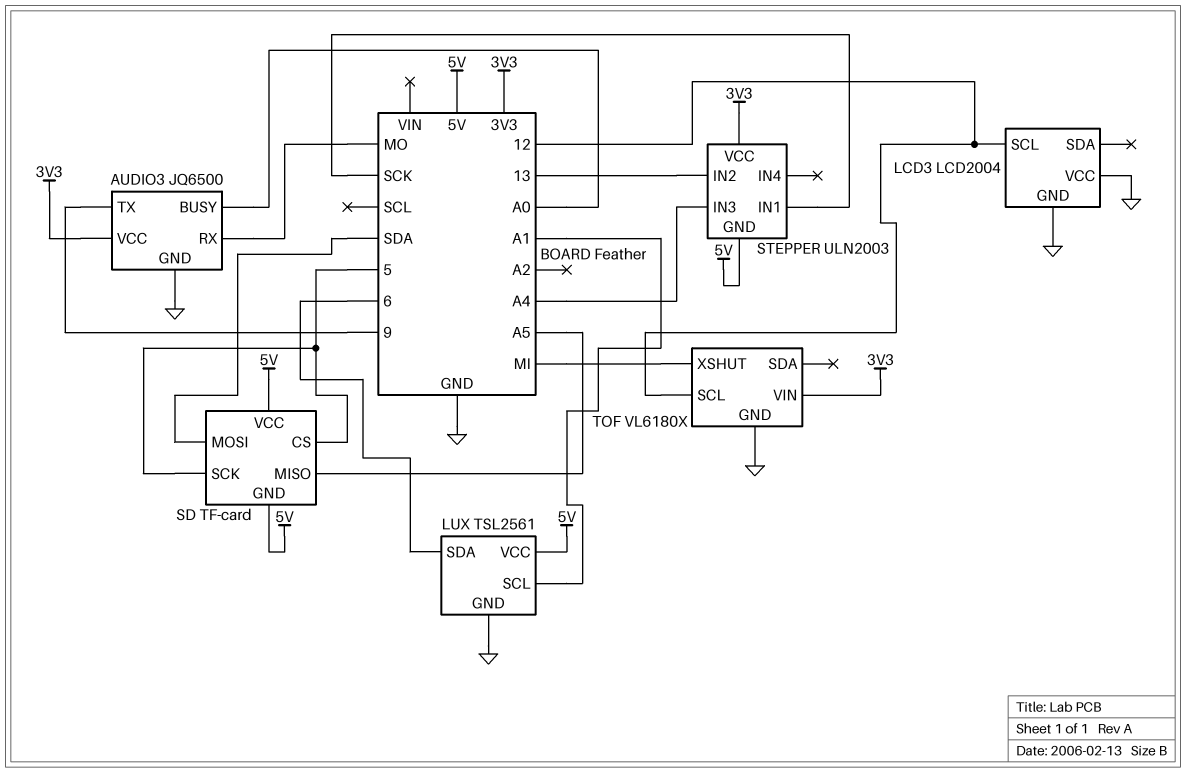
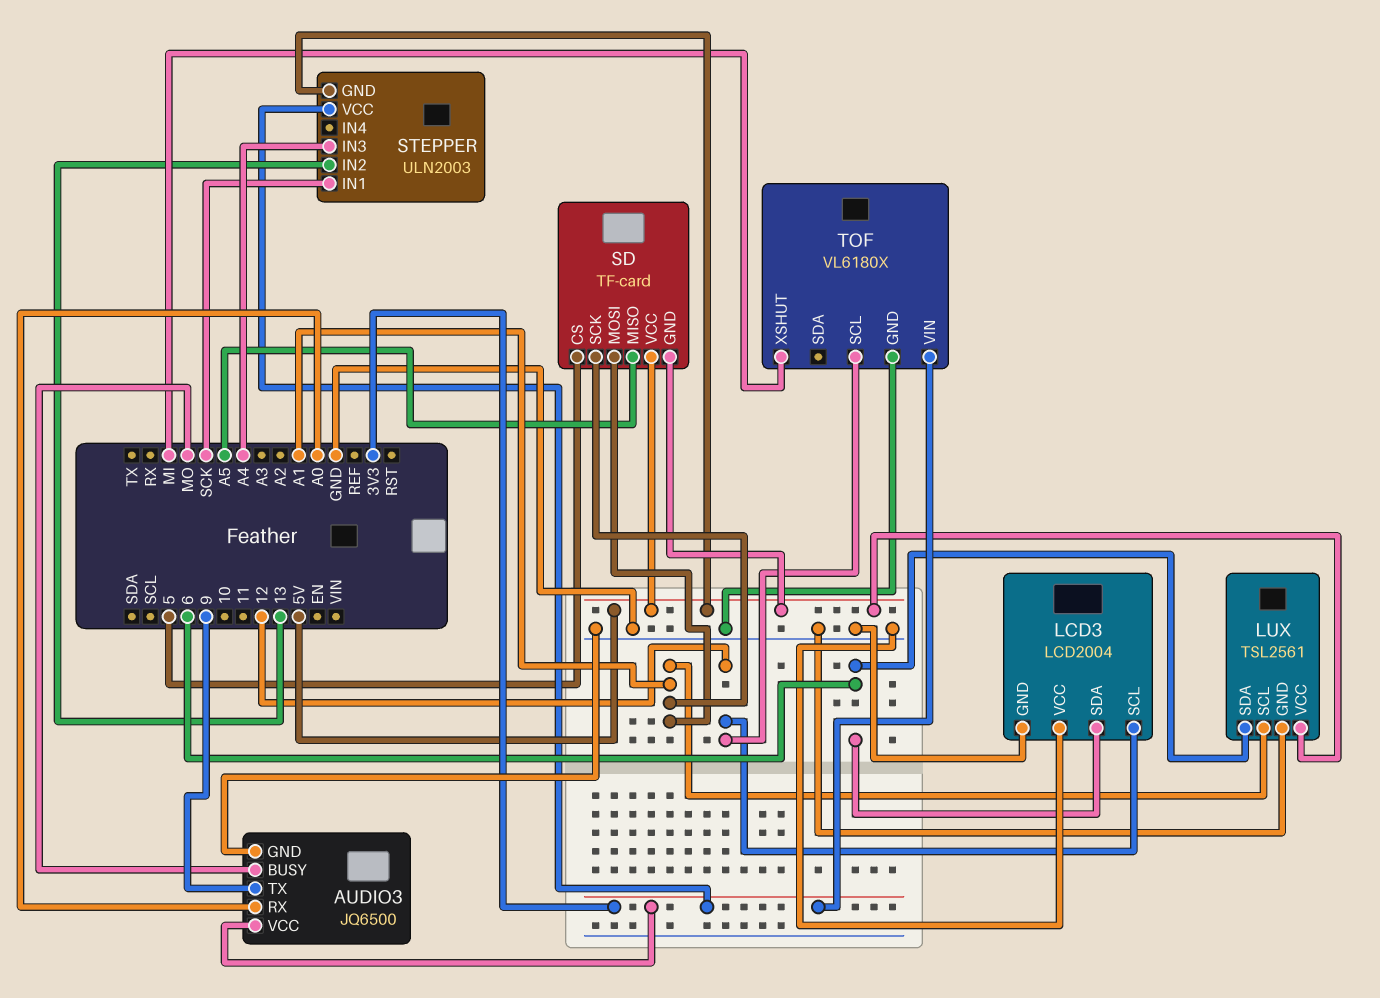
AUDIO3 pin BUSY: A0 -> MO
AUDIO3 pin RX: MO -> A0
LCD3 pin SDA: none -> 6
SD pin MOSI: SDA -> A1
SD pin SCK: 5 -> A1

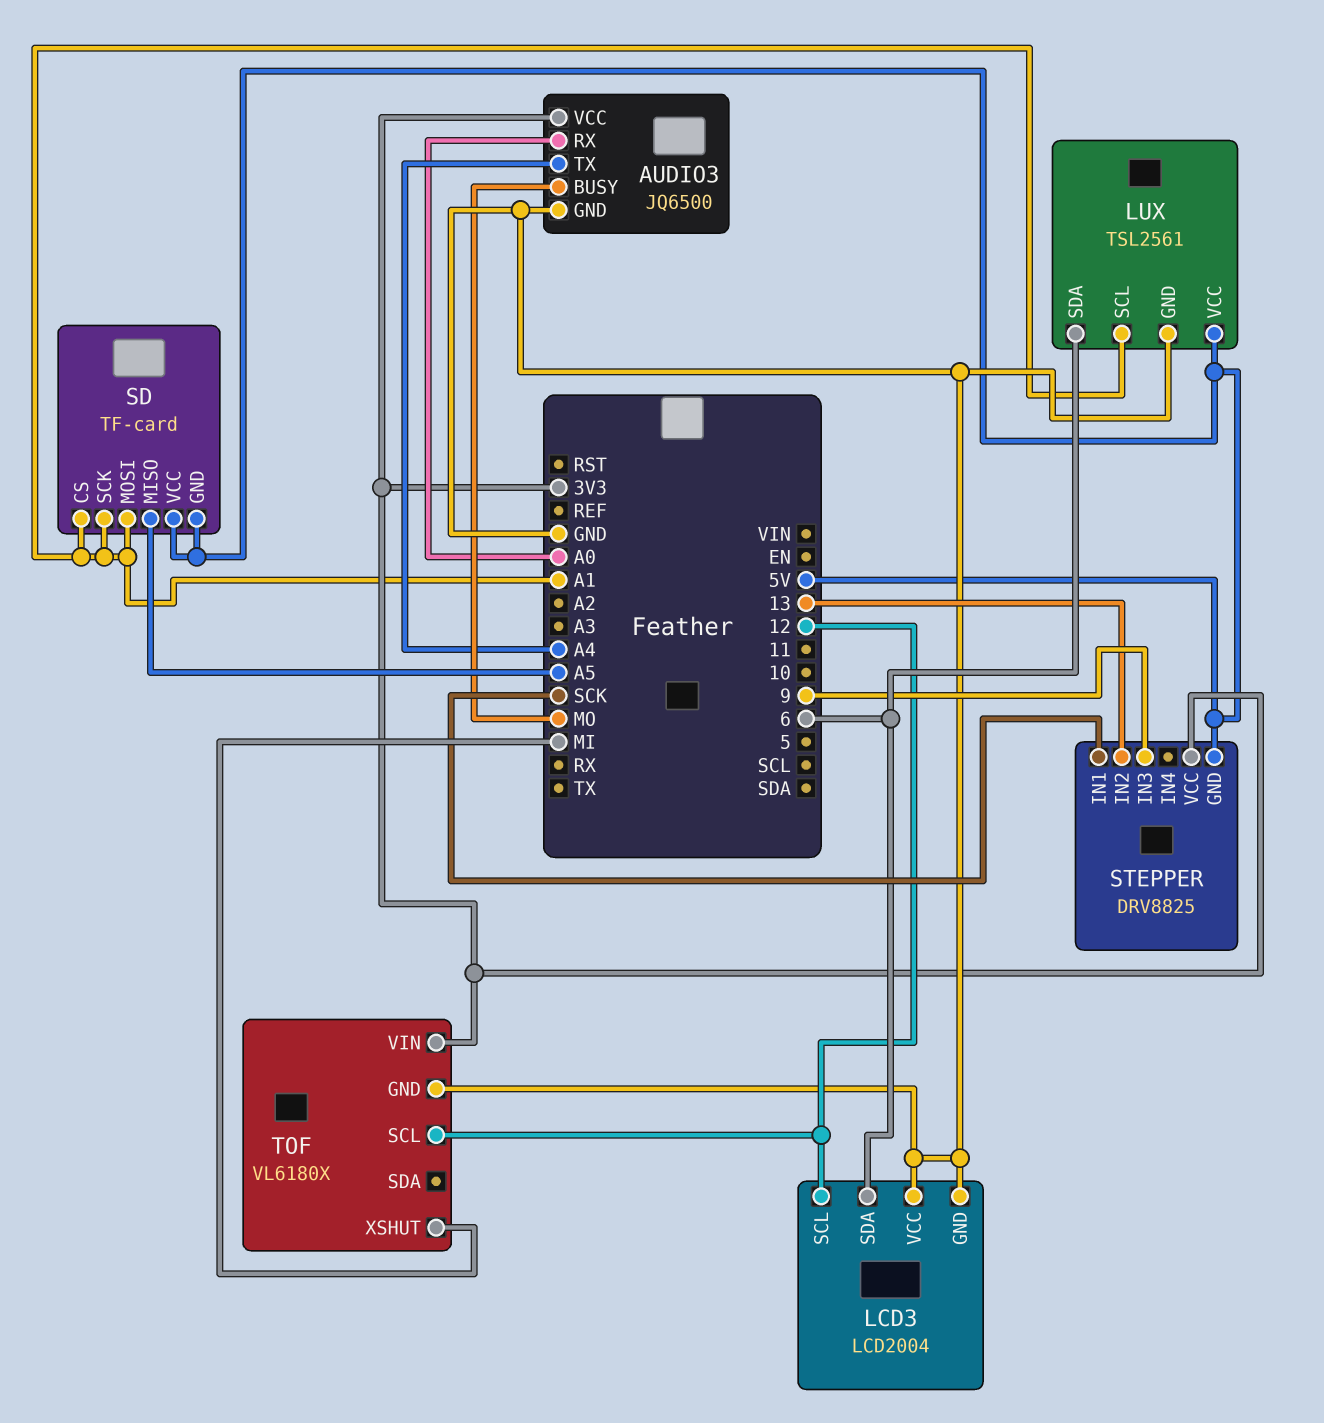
AUDIO3 pin TX: 9 -> A4
SD pin CS: 5 -> A1
STEPPER: ULN2003 -> DRV8825
STEPPER pin IN3: A4 -> 9

